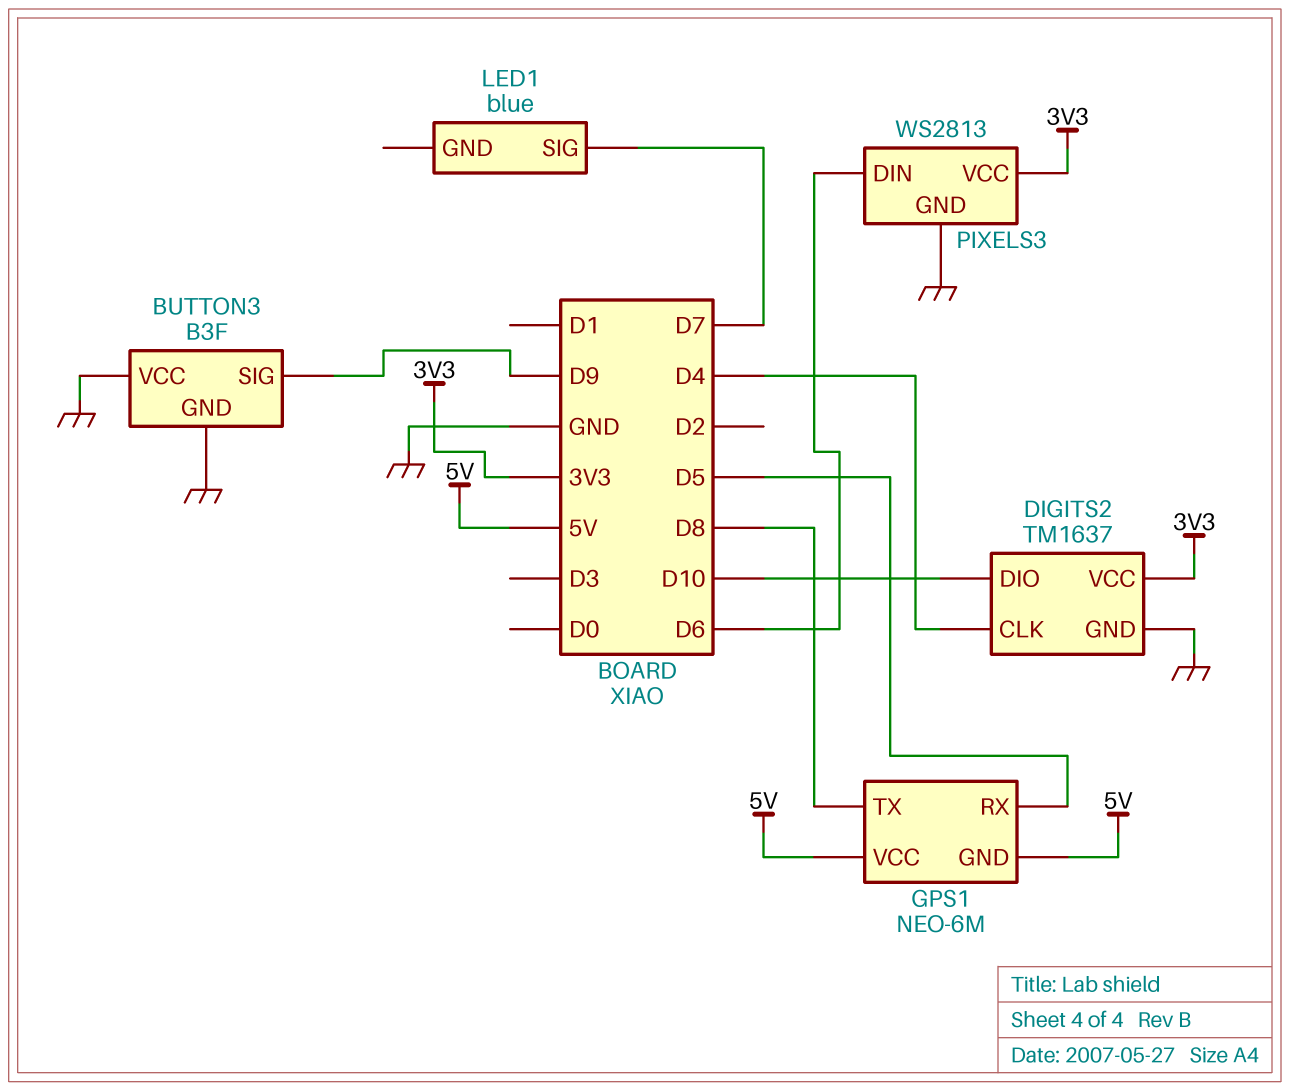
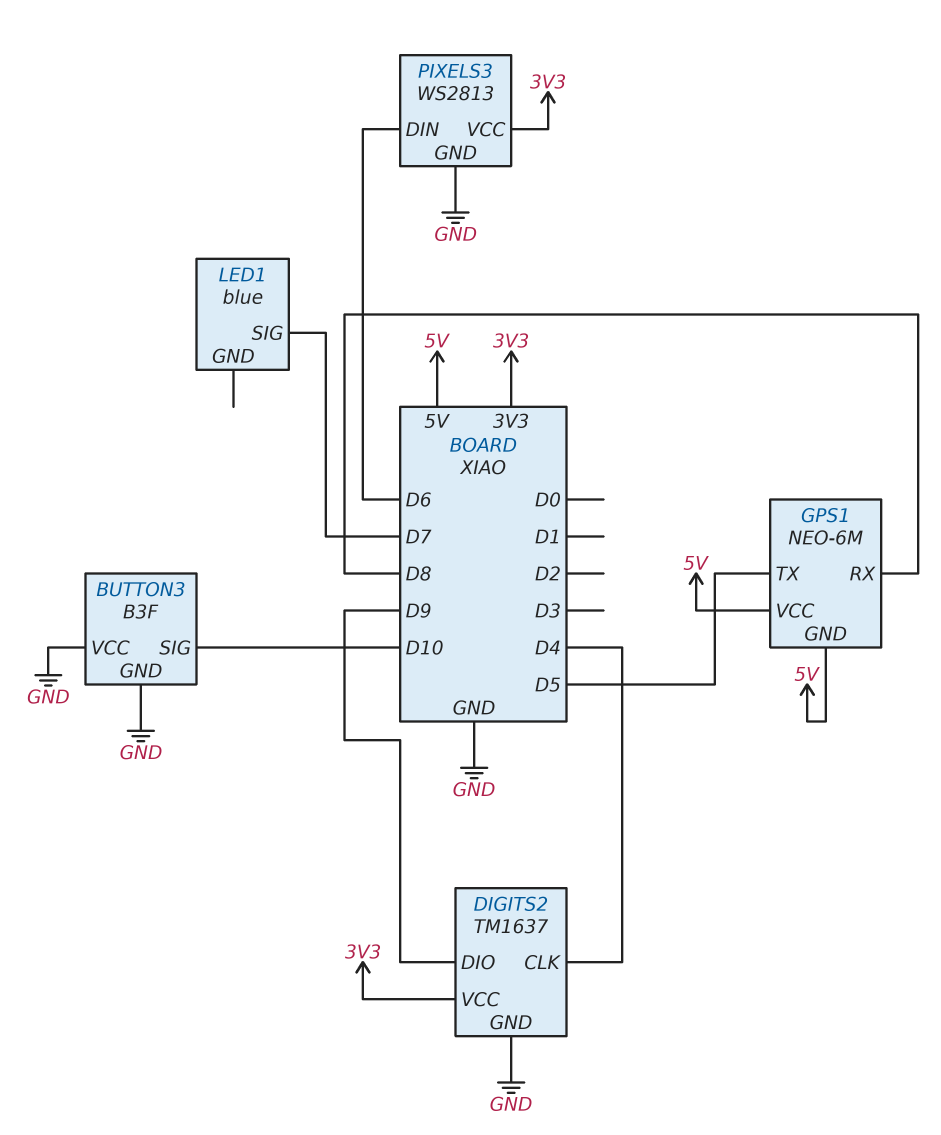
BUTTON3 pin SIG: D9 -> D10
DIGITS2 pin DIO: D10 -> D9
GPS1 pin RX: D5 -> D8
GPS1 pin TX: D8 -> D5

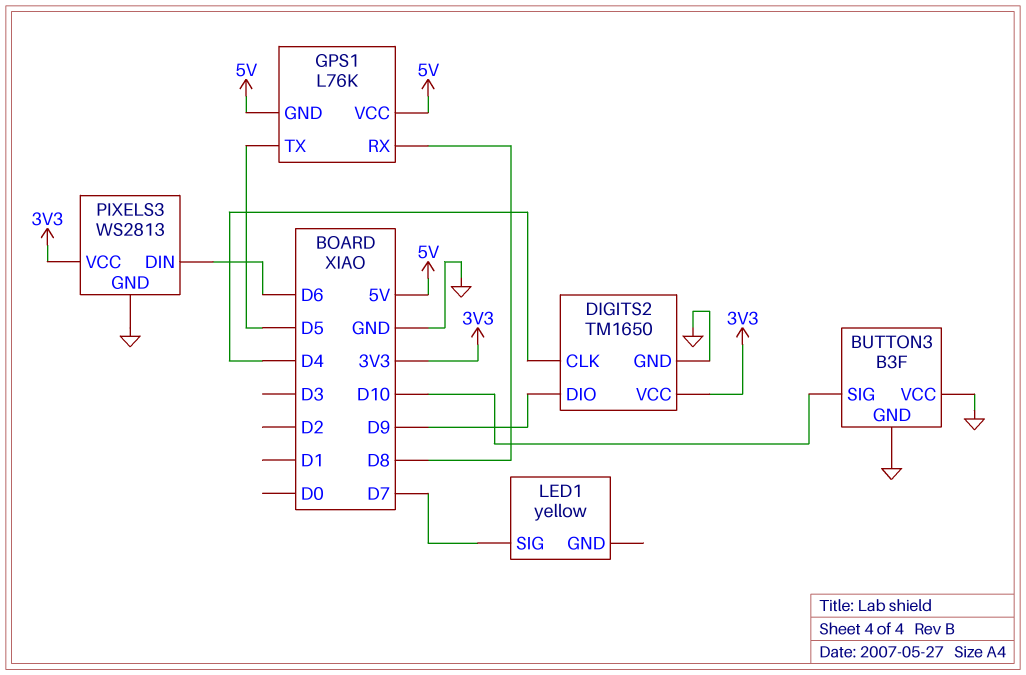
DIGITS2: TM1637 -> TM1650
GPS1: NEO-6M -> L76K
LED1: blue -> yellow

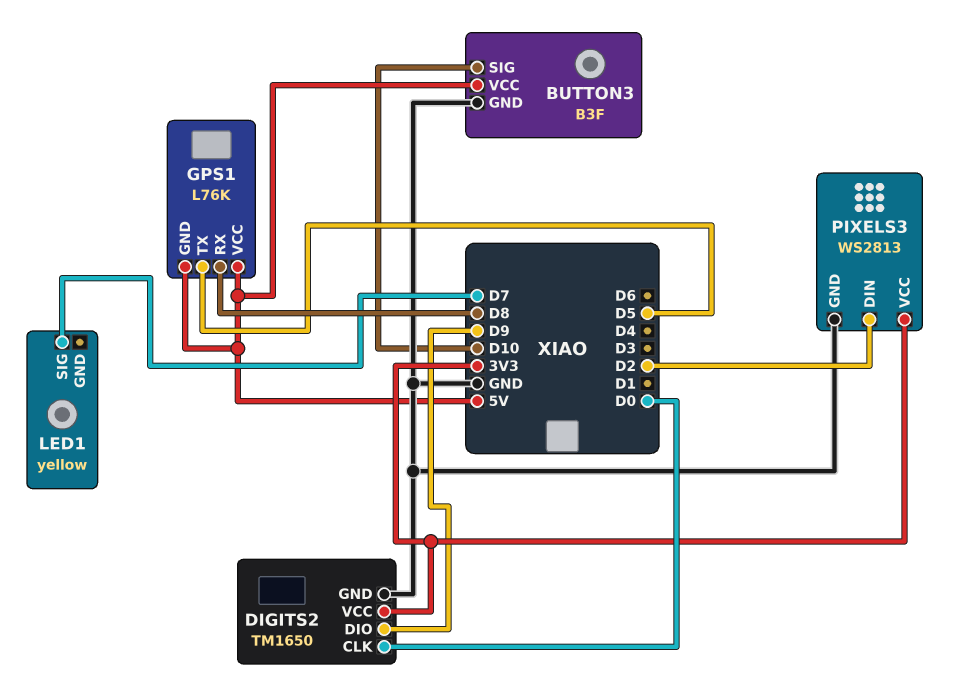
BUTTON3 pin VCC: GND -> 5V
DIGITS2 pin CLK: D4 -> D0
PIXELS3 pin DIN: D6 -> D2

